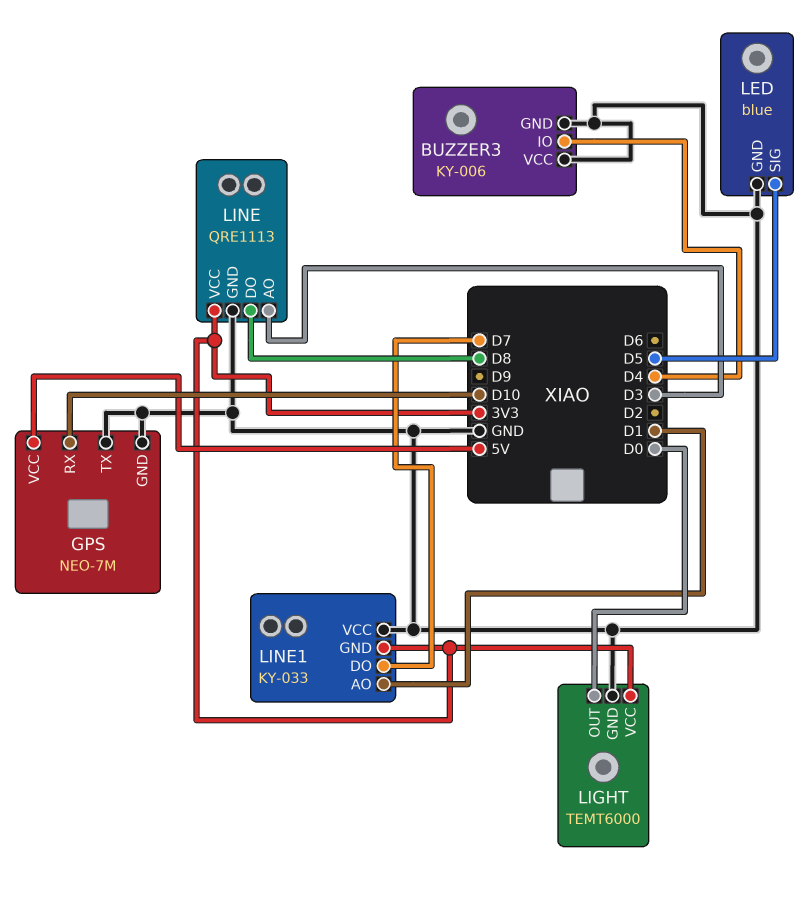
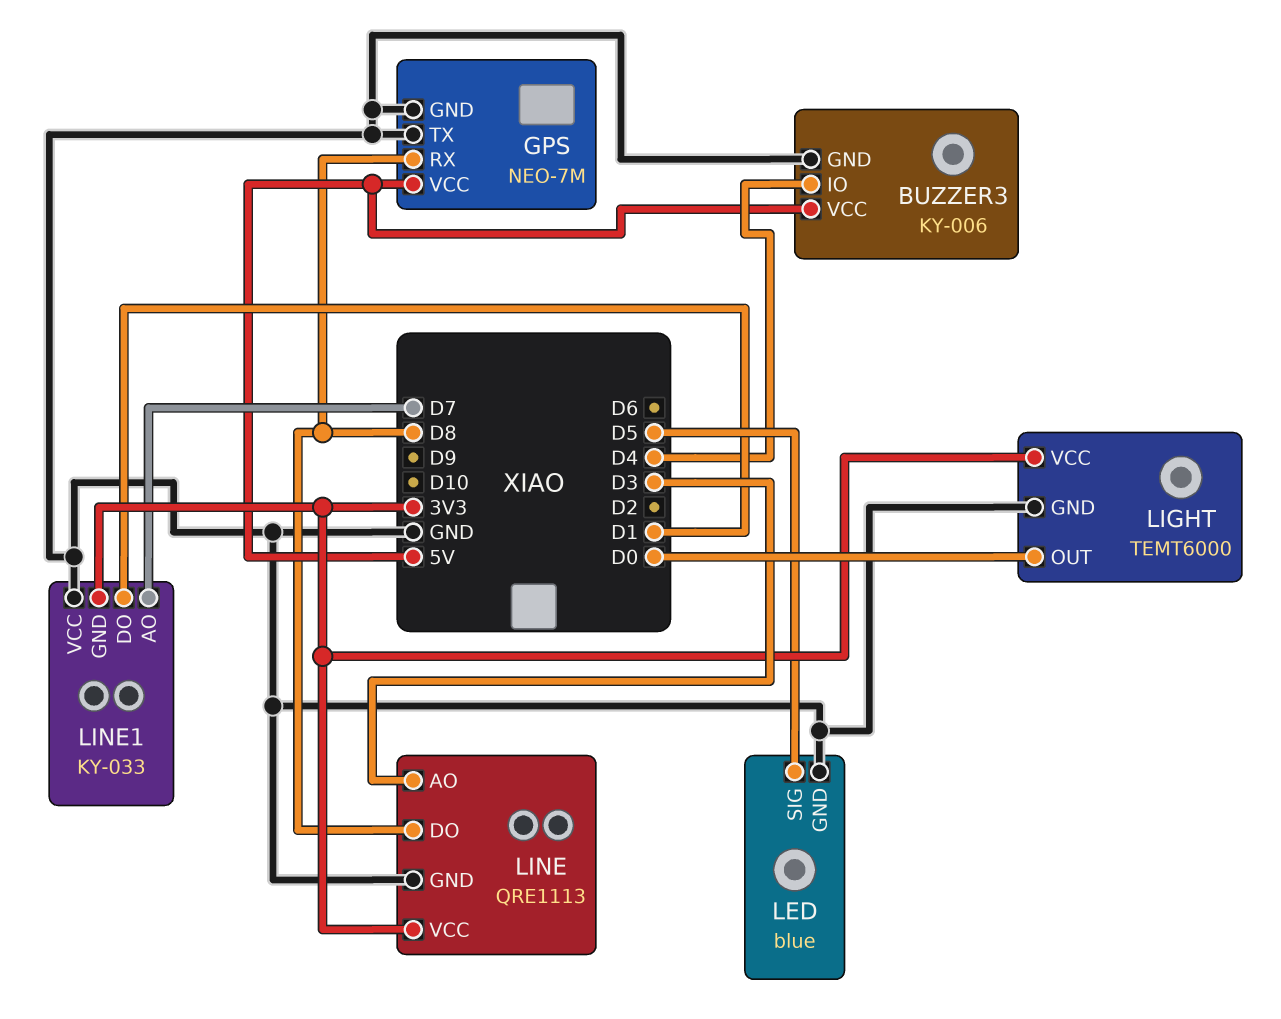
BUZZER3 pin VCC: GND -> 5V
GPS pin RX: D10 -> D8
LINE1 pin AO: D1 -> D7
LINE1 pin DO: D7 -> D1

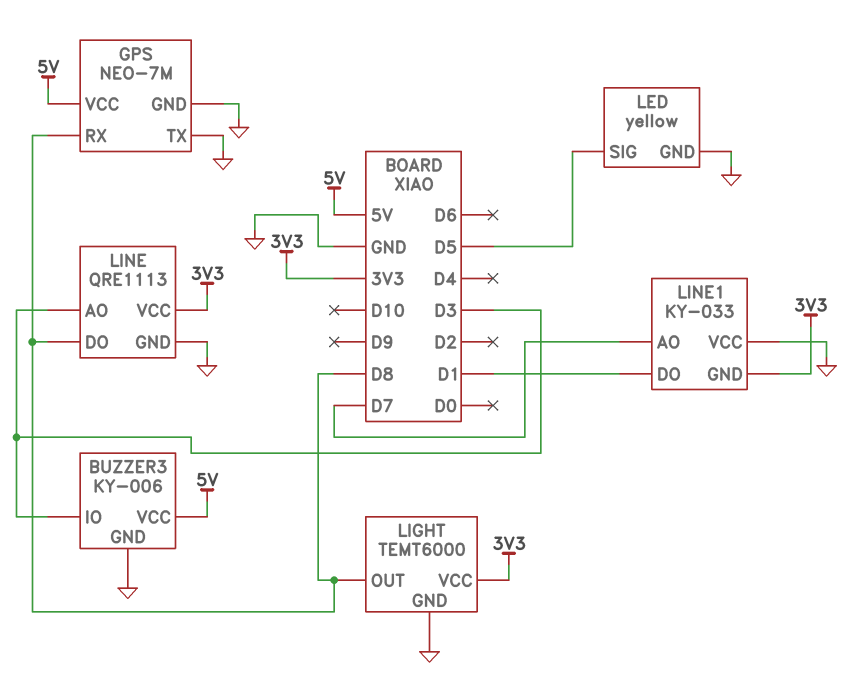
BUZZER3 pin IO: D4 -> D3
LED: blue -> yellow
LIGHT pin OUT: D0 -> D8

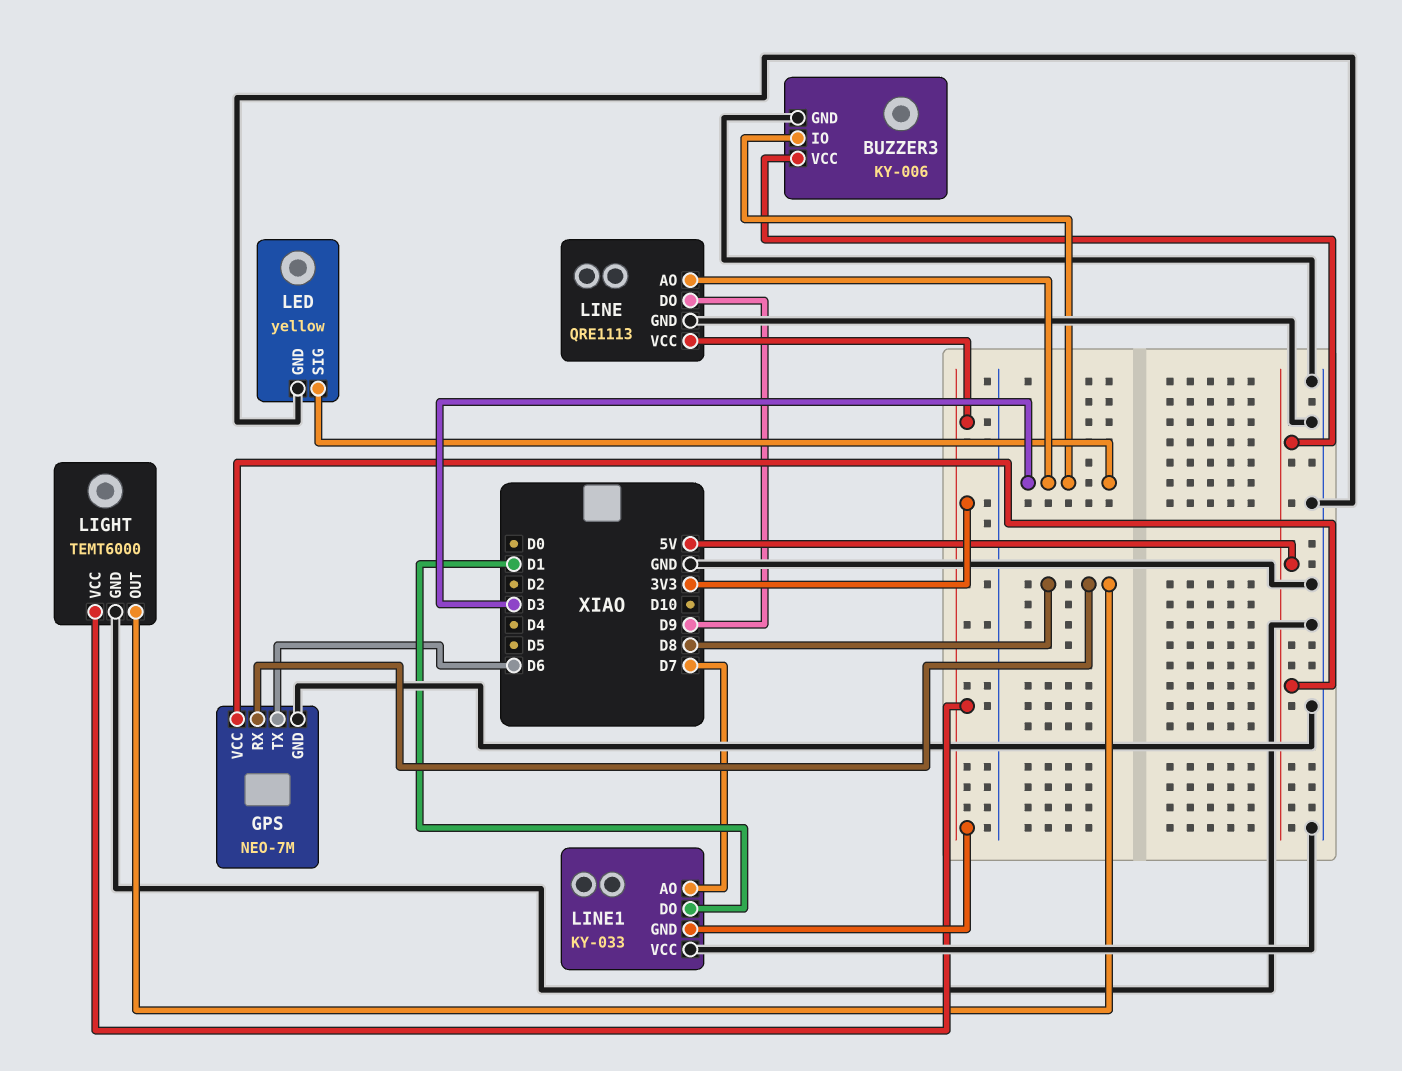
GPS pin TX: GND -> D6
LED pin SIG: D5 -> D3
LINE pin DO: D8 -> D9

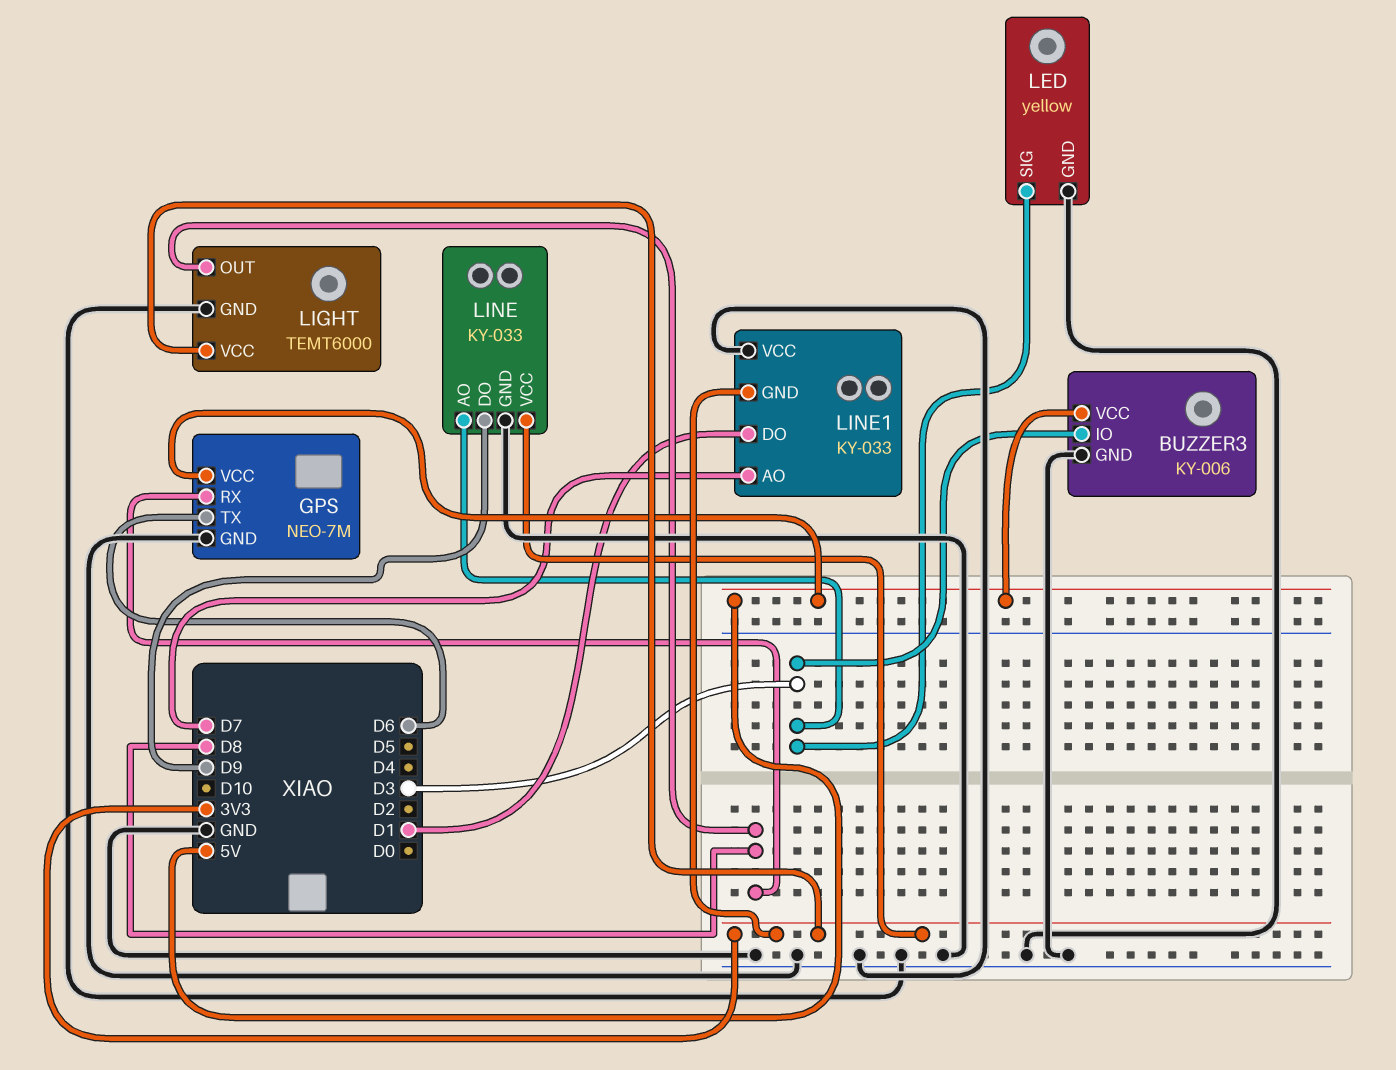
LINE: QRE1113 -> KY-033

